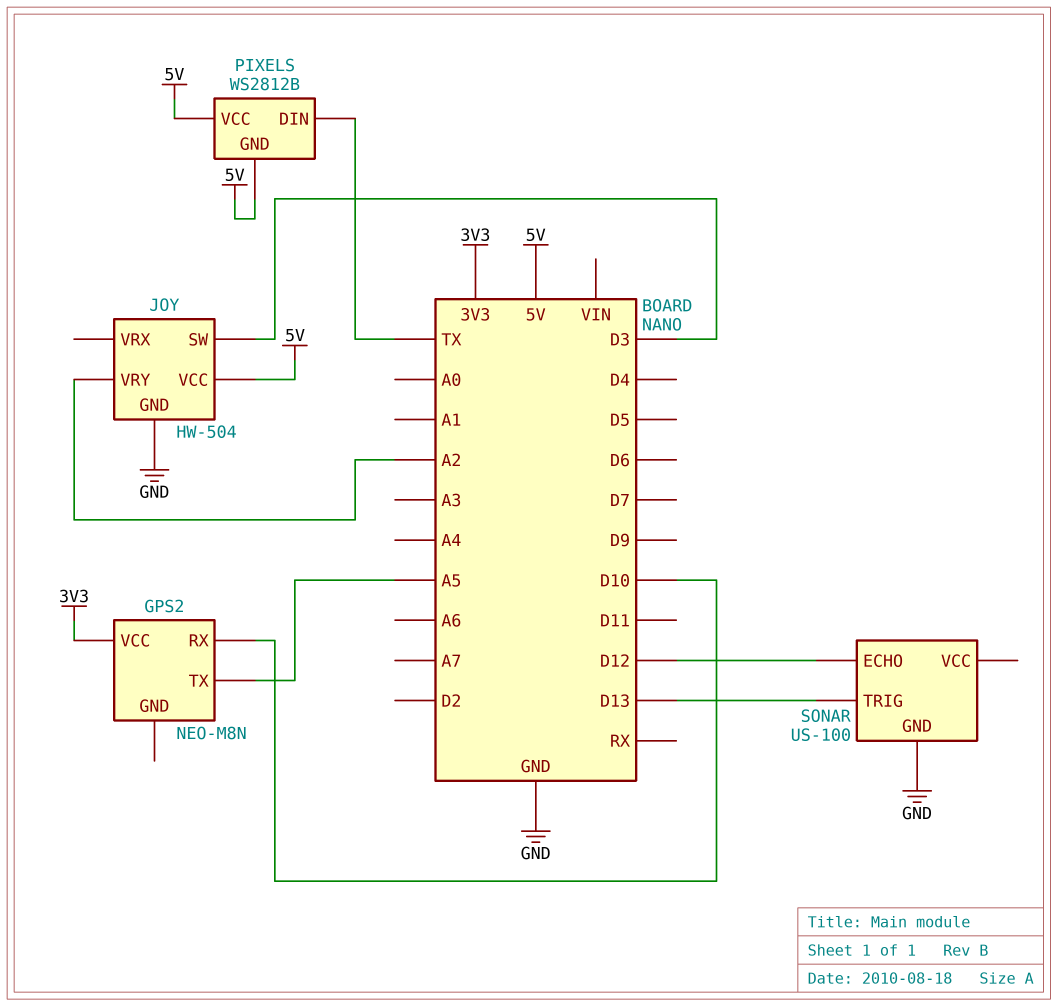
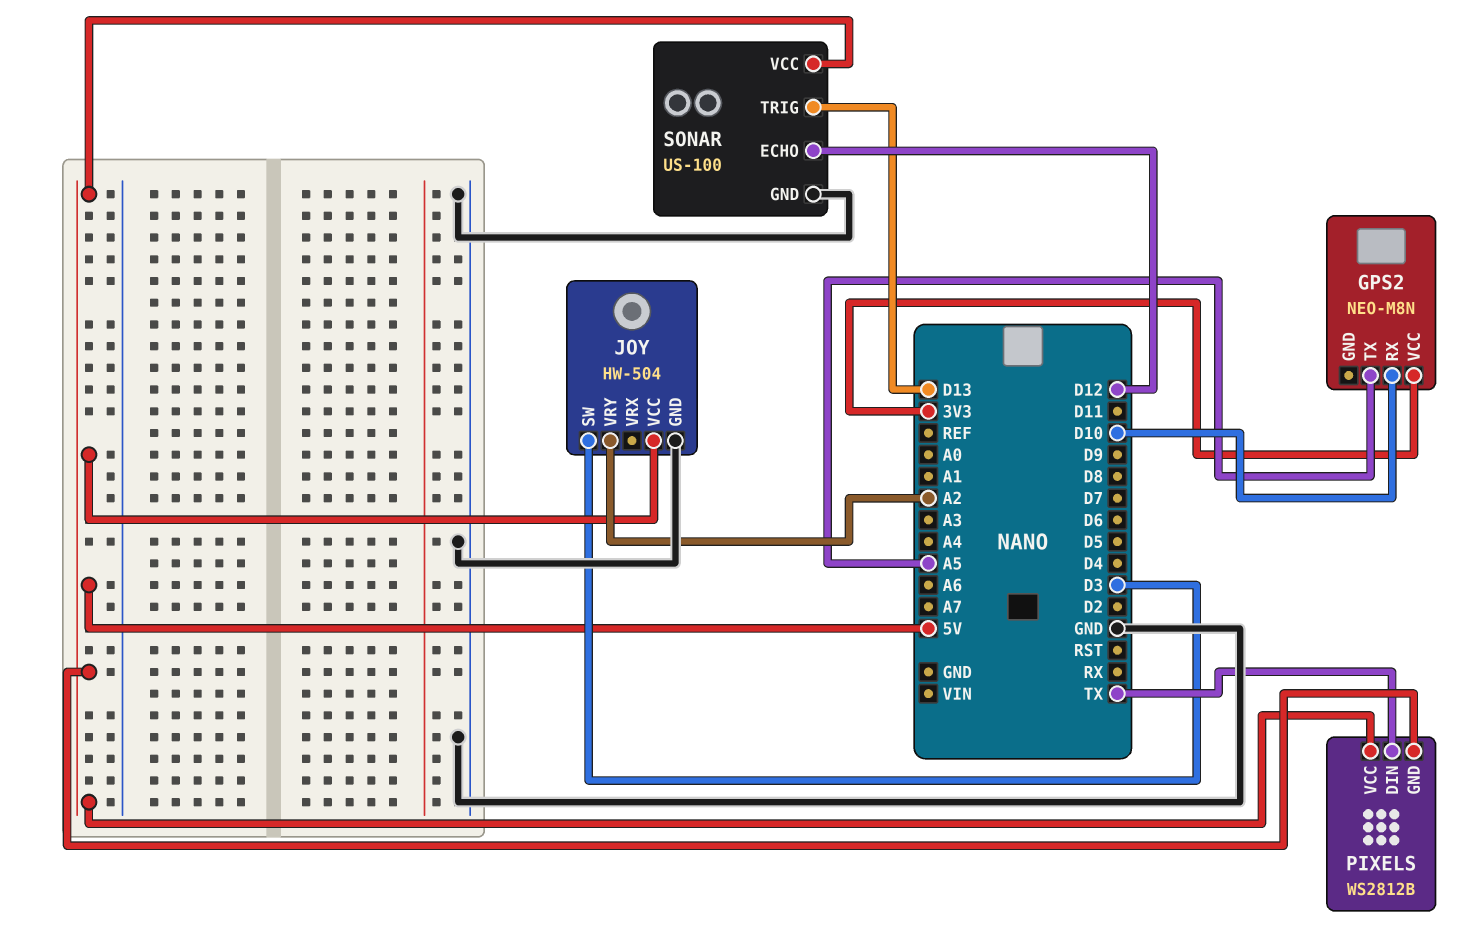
SONAR pin VCC: none -> 5V

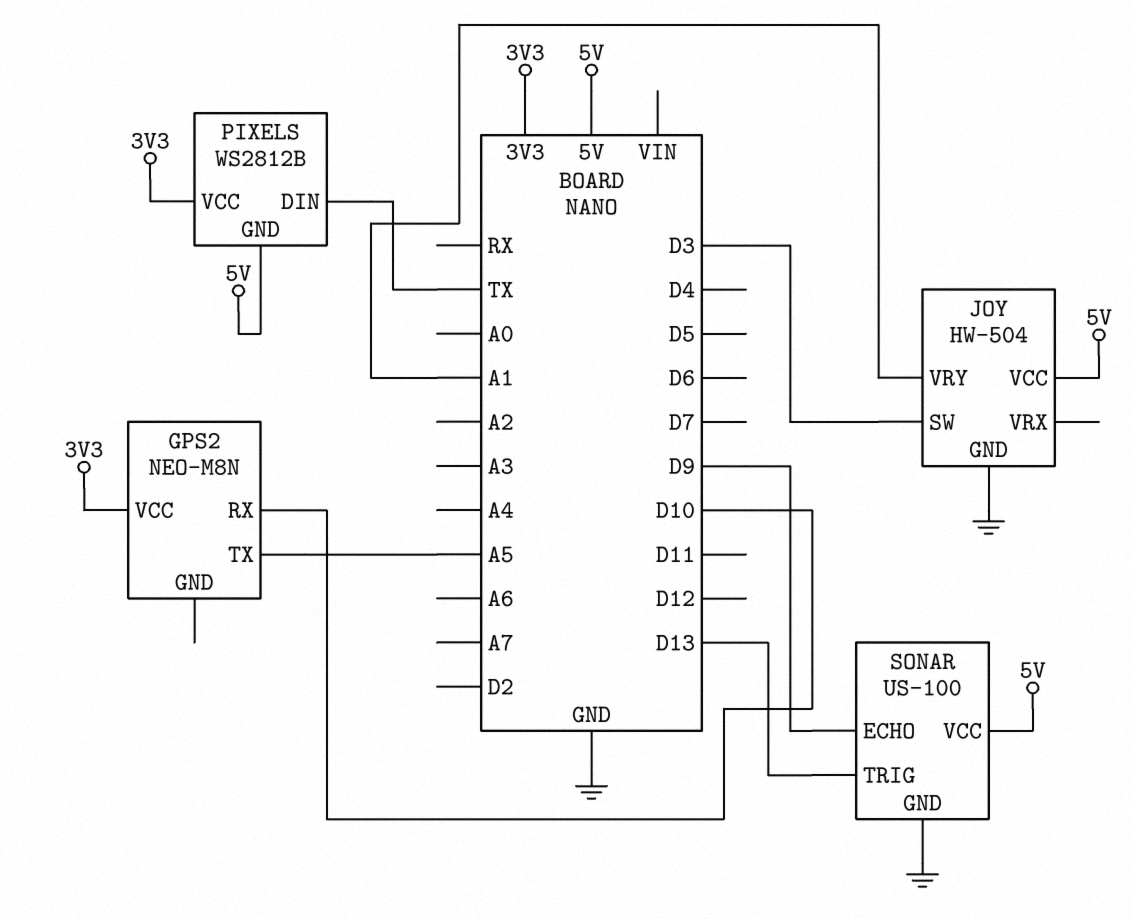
JOY pin VRY: A2 -> A1
PIXELS pin VCC: 5V -> 3V3
SONAR pin ECHO: D12 -> D9

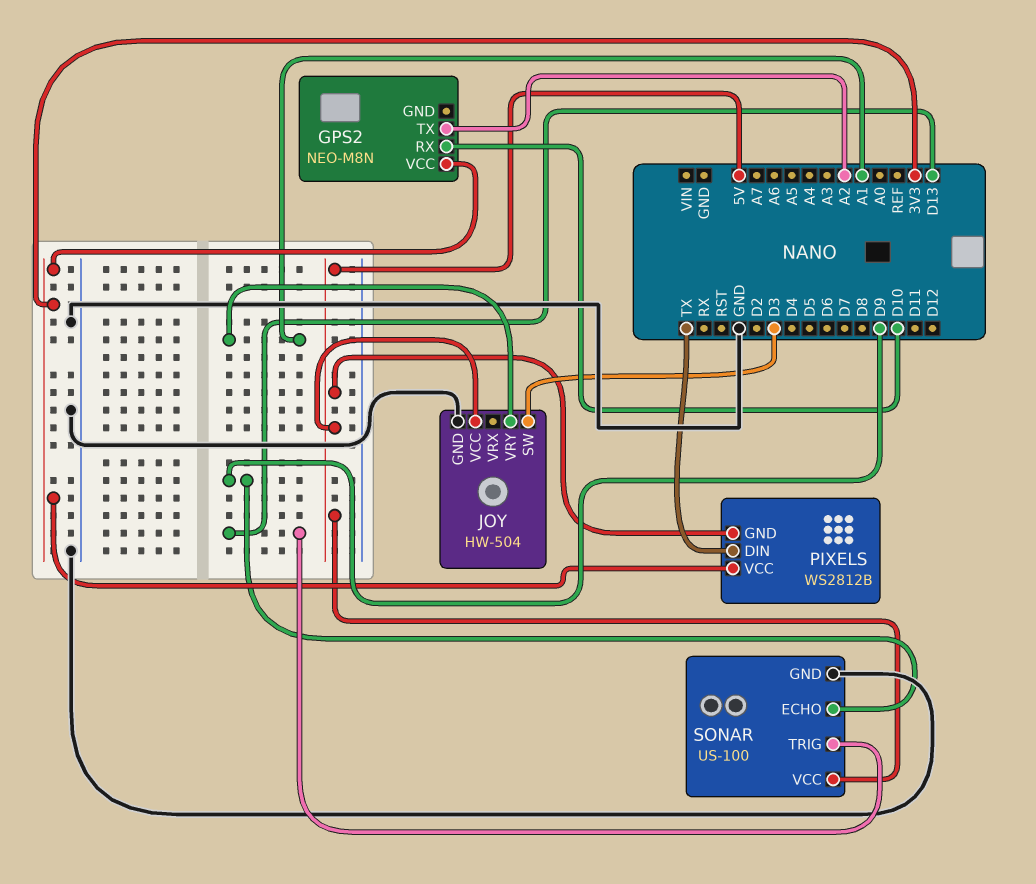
GPS2 pin TX: A5 -> A2

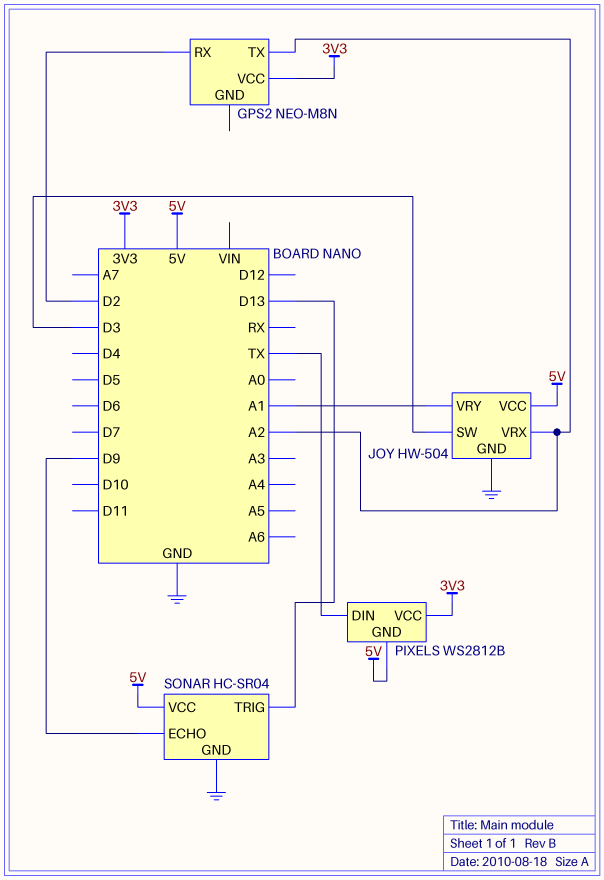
GPS2 pin RX: D10 -> D2
JOY pin VRX: none -> A2
SONAR: US-100 -> HC-SR04

